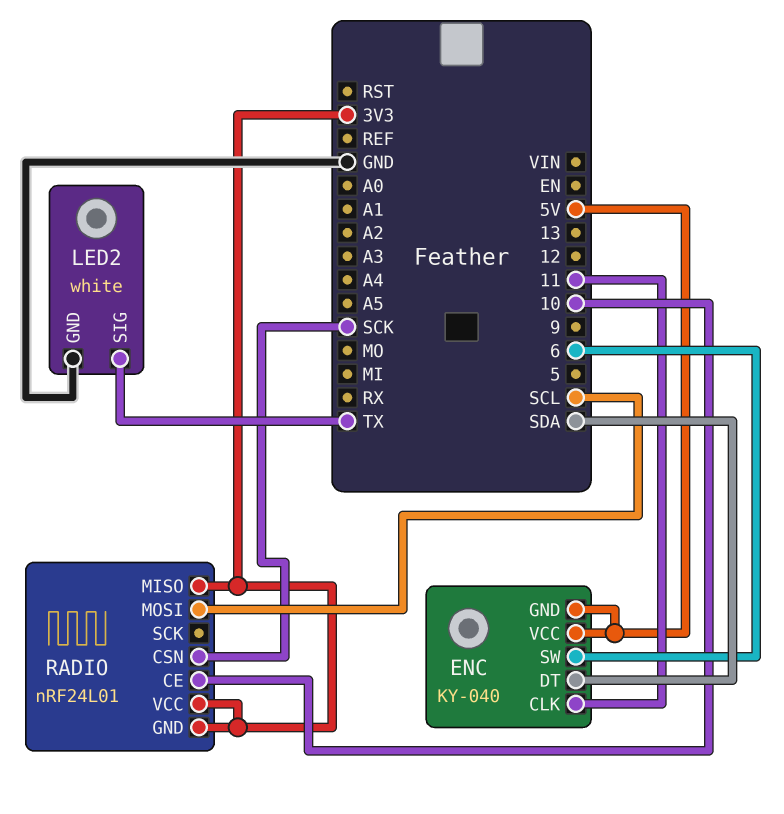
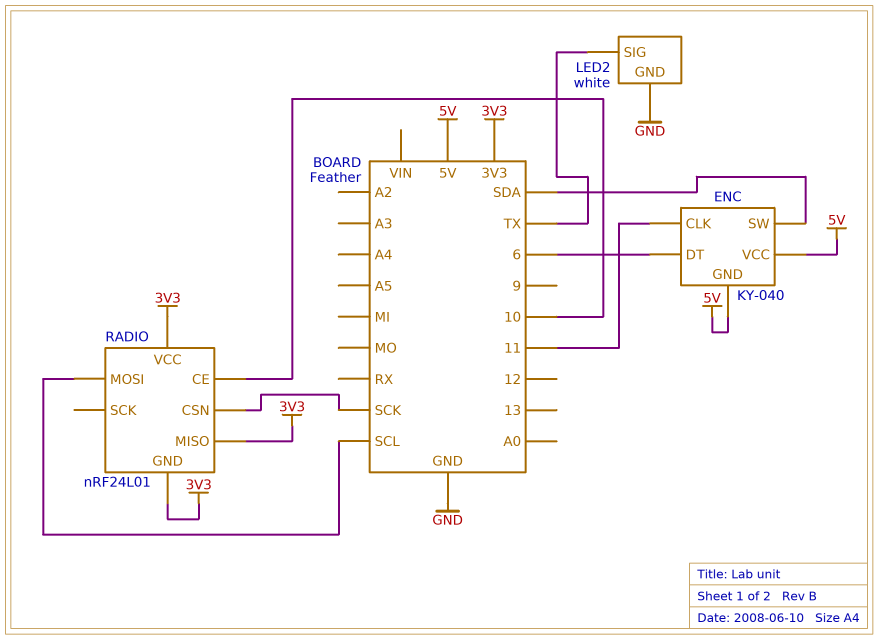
ENC pin DT: SDA -> 6
ENC pin SW: 6 -> SDA

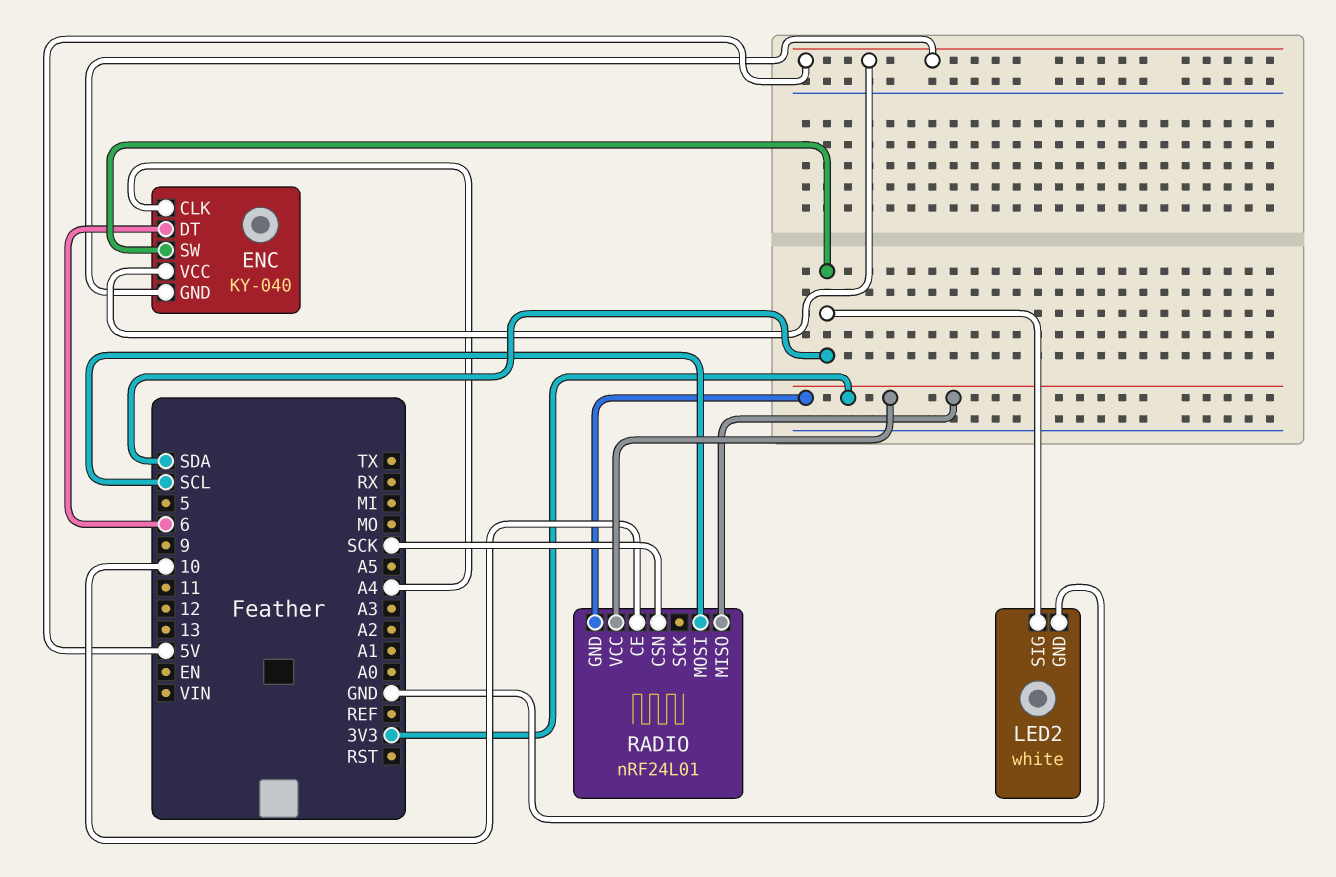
ENC pin CLK: 11 -> A4
LED2 pin SIG: TX -> SDA

